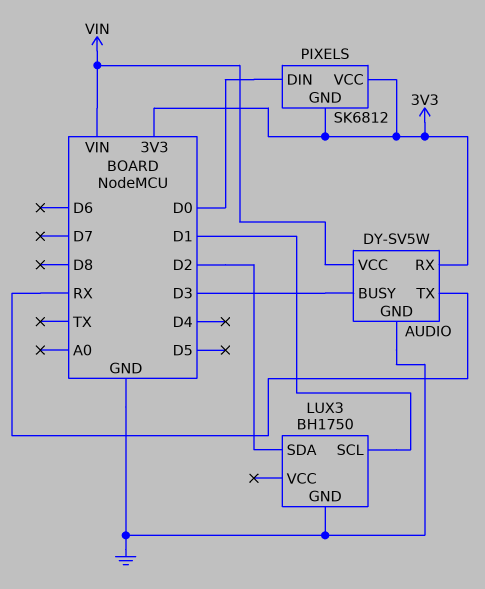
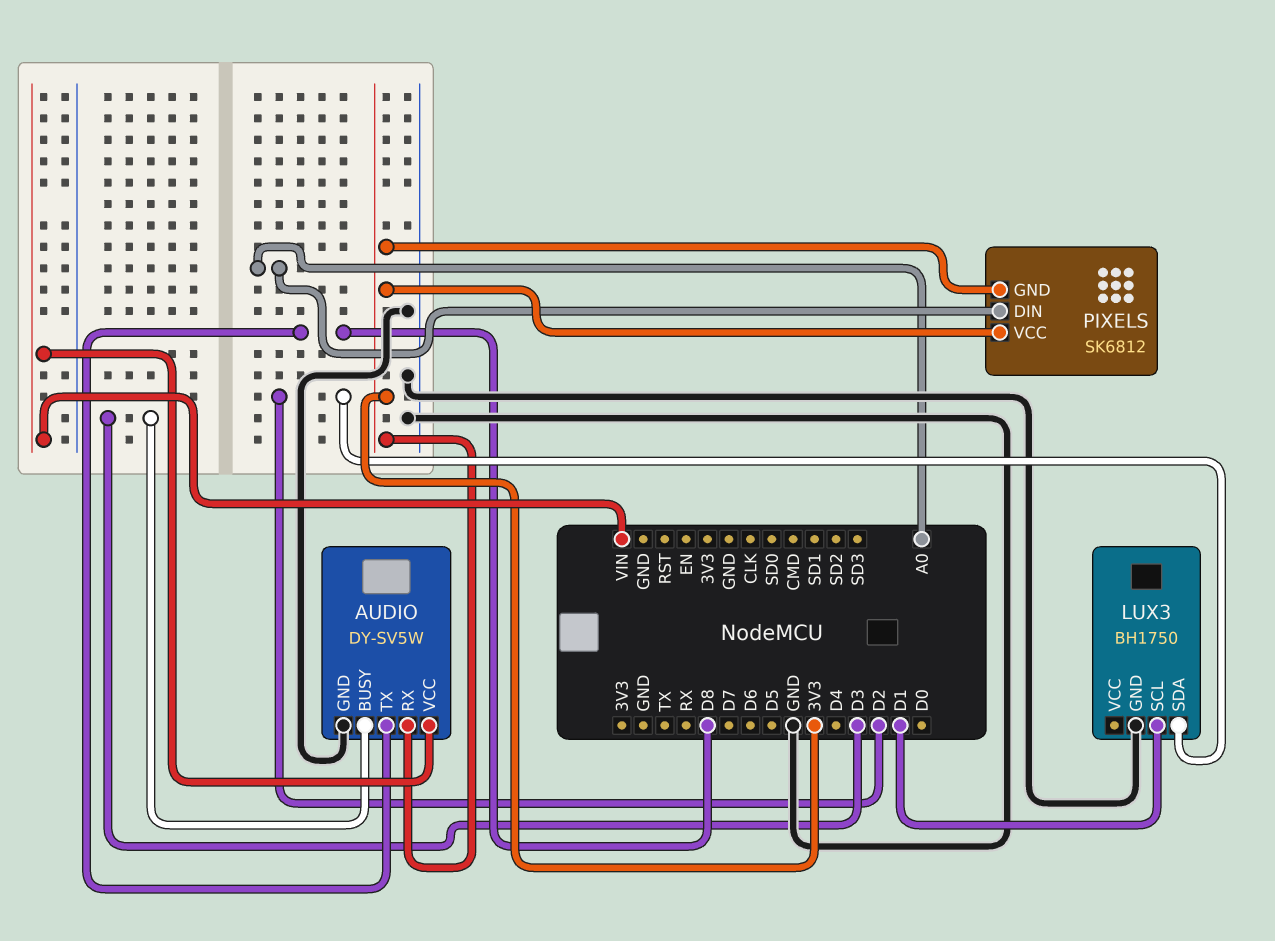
AUDIO pin TX: RX -> D8
PIXELS pin DIN: D0 -> A0

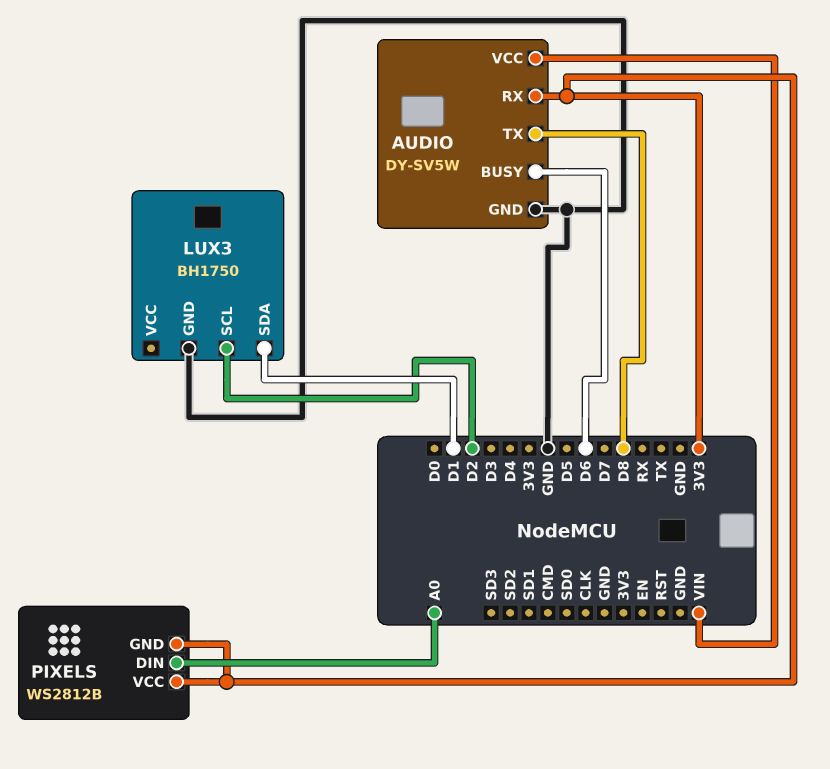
AUDIO pin BUSY: D3 -> D6
LUX3 pin SCL: D1 -> D2
LUX3 pin SDA: D2 -> D1
PIXELS: SK6812 -> WS2812B

